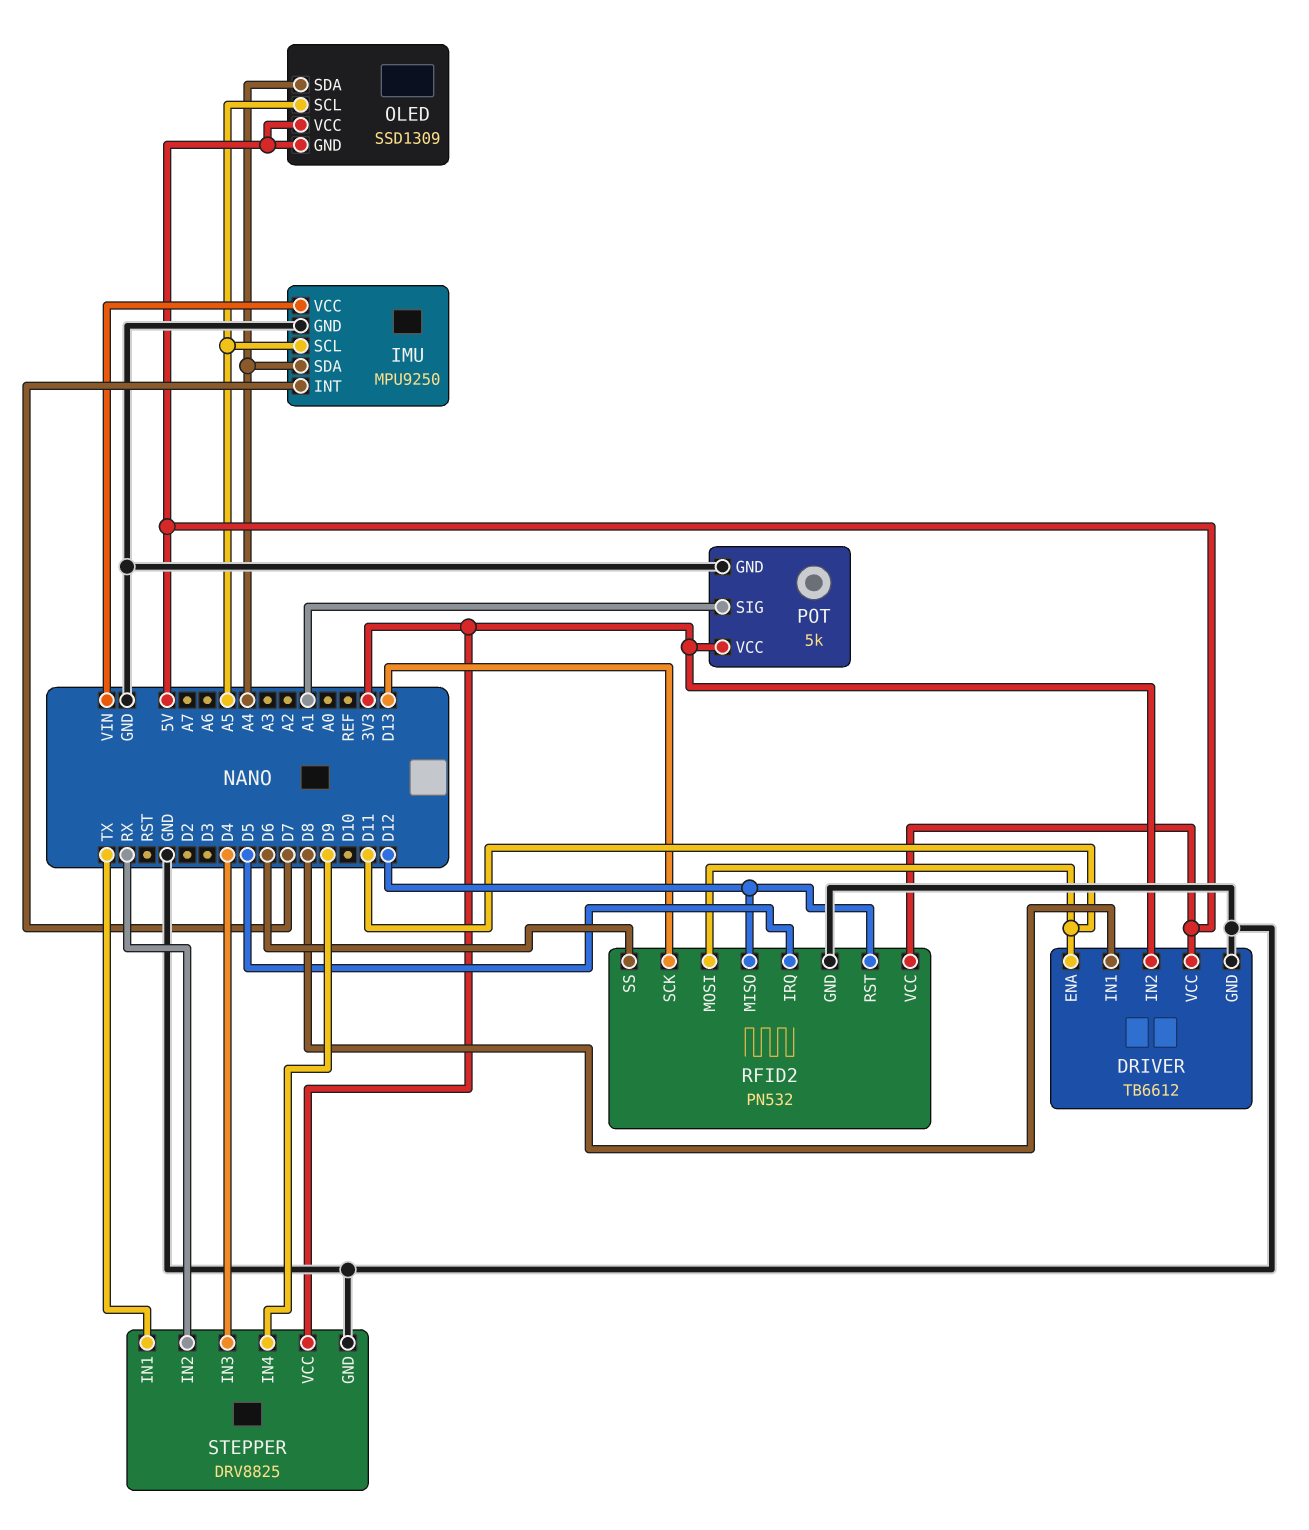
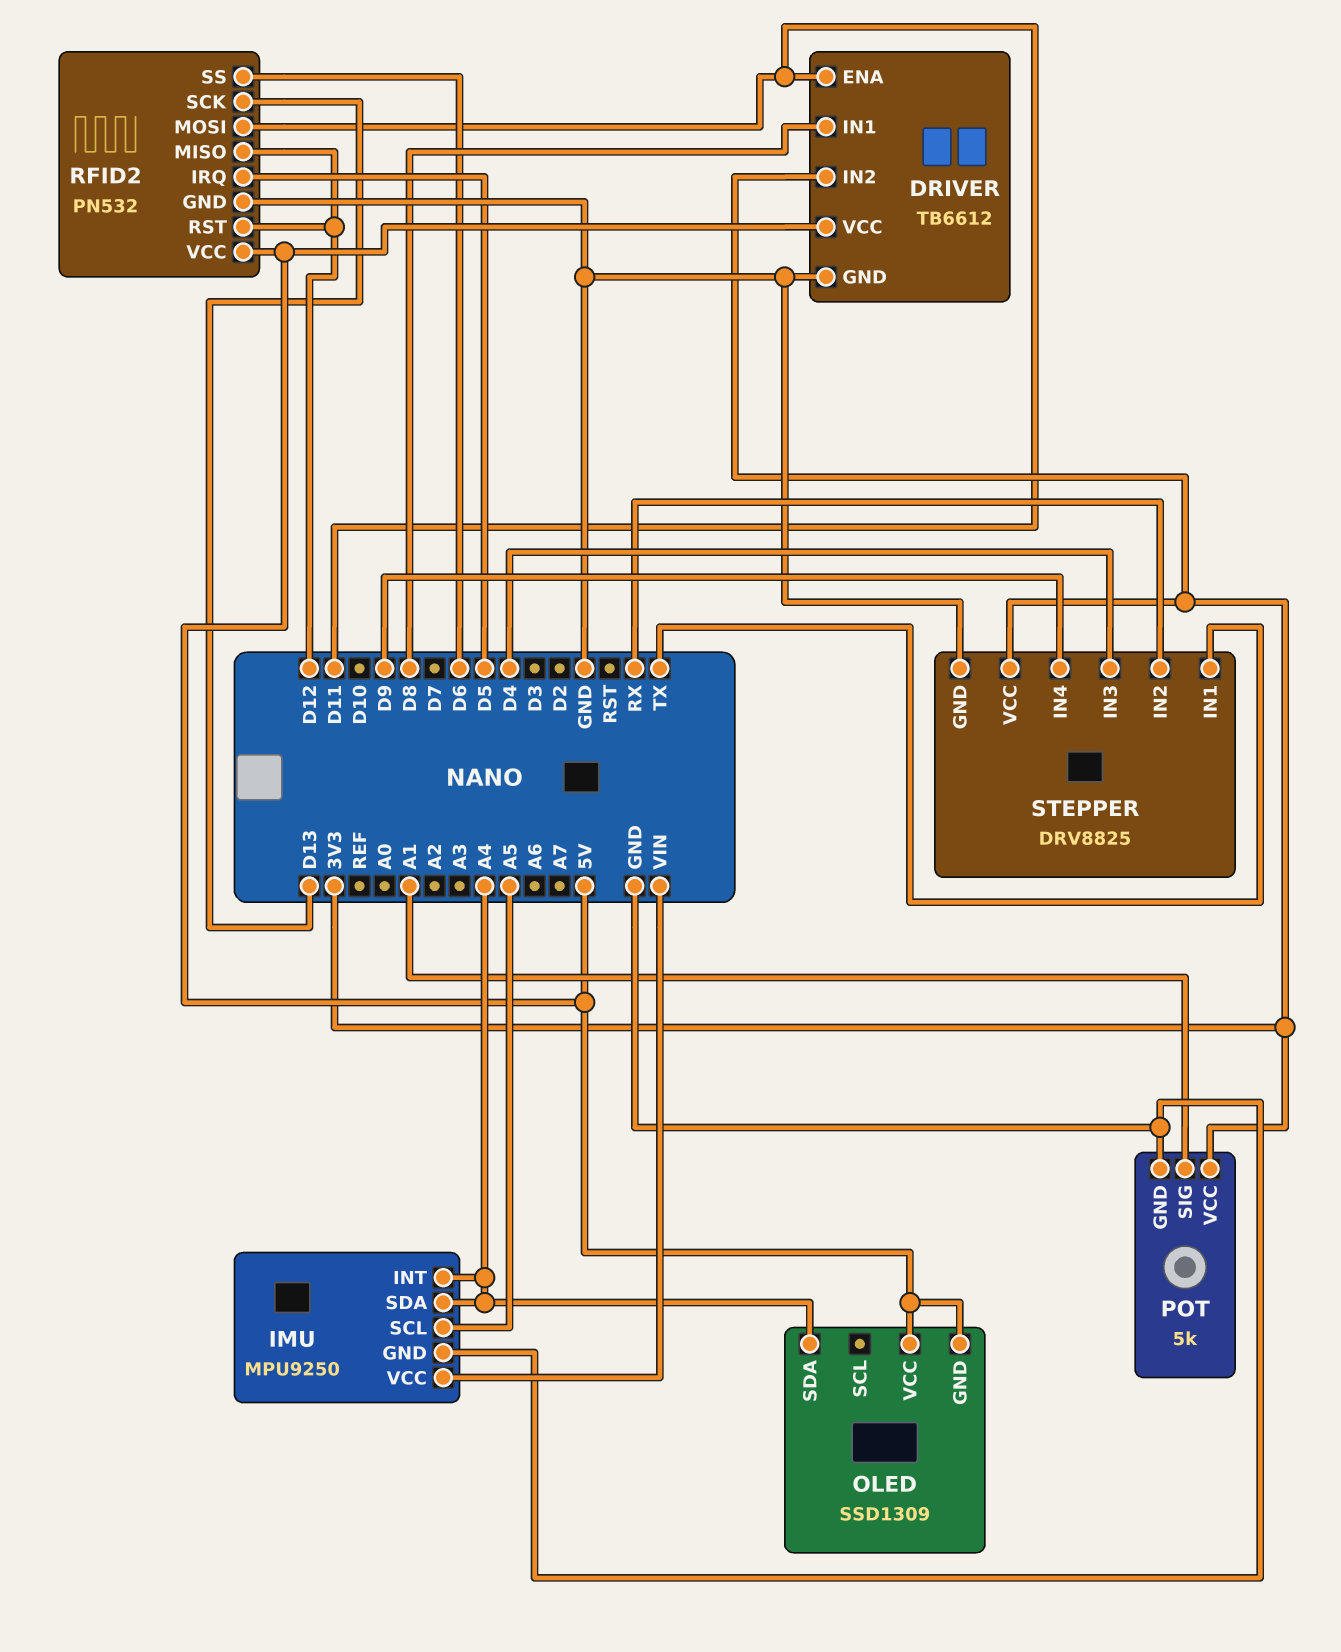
IMU pin INT: D7 -> A4
OLED pin SCL: A5 -> none

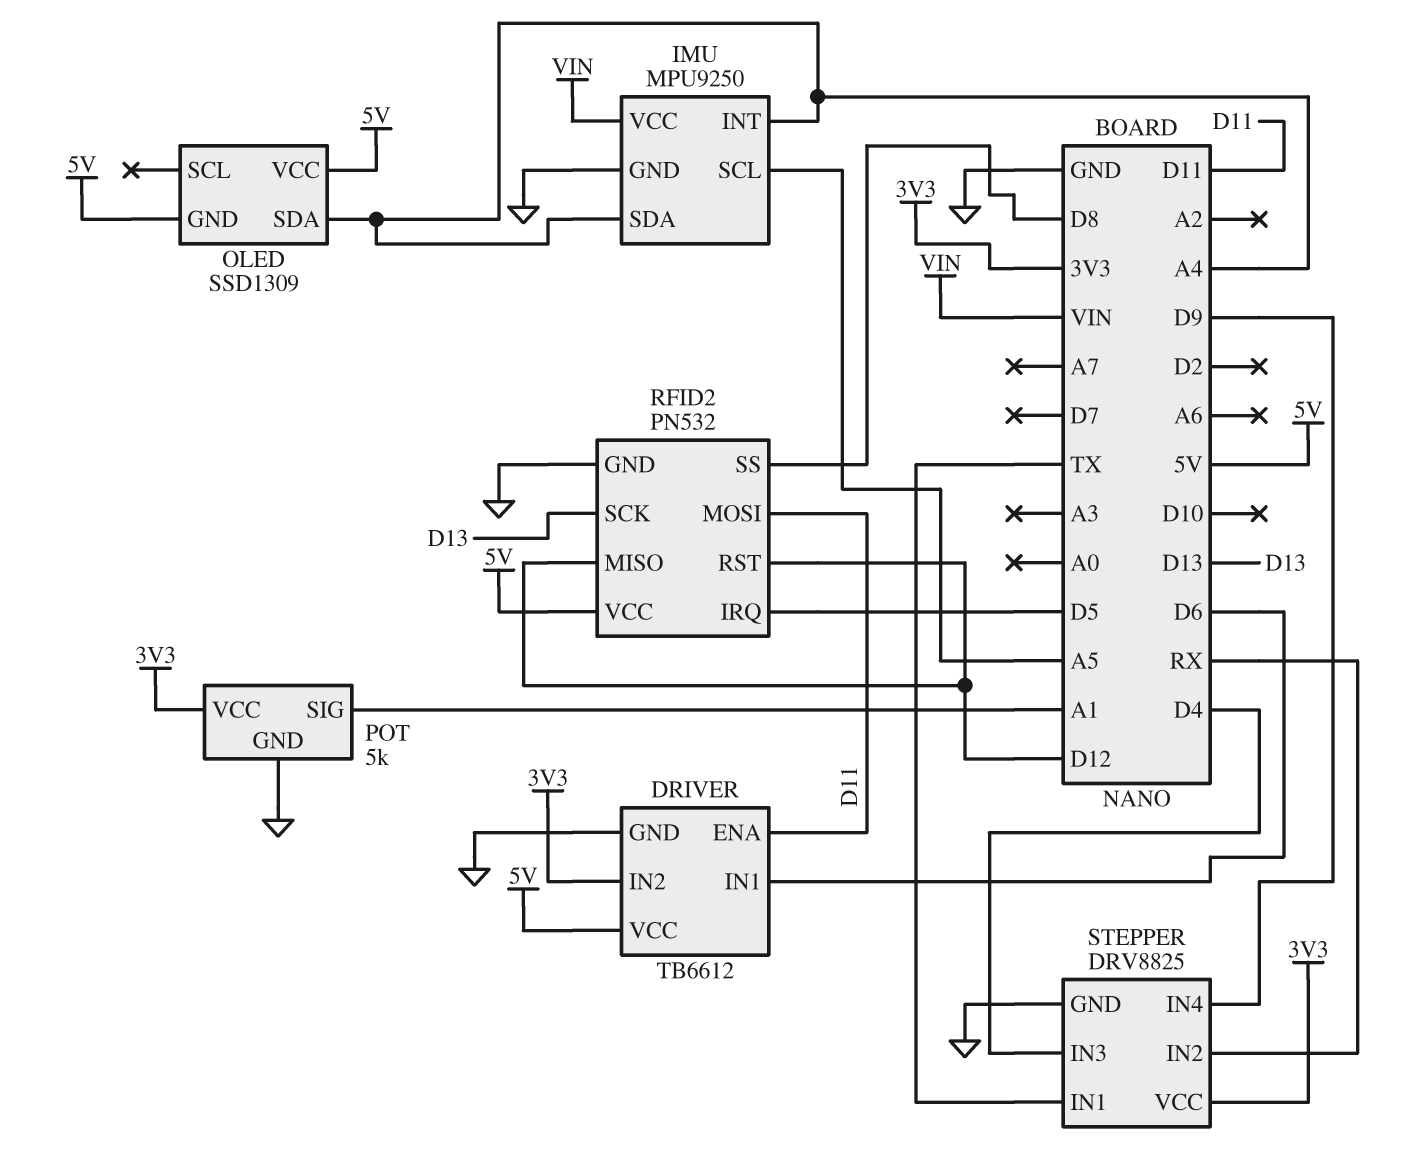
DRIVER pin IN1: D8 -> D6
RFID2 pin SS: D6 -> D8

